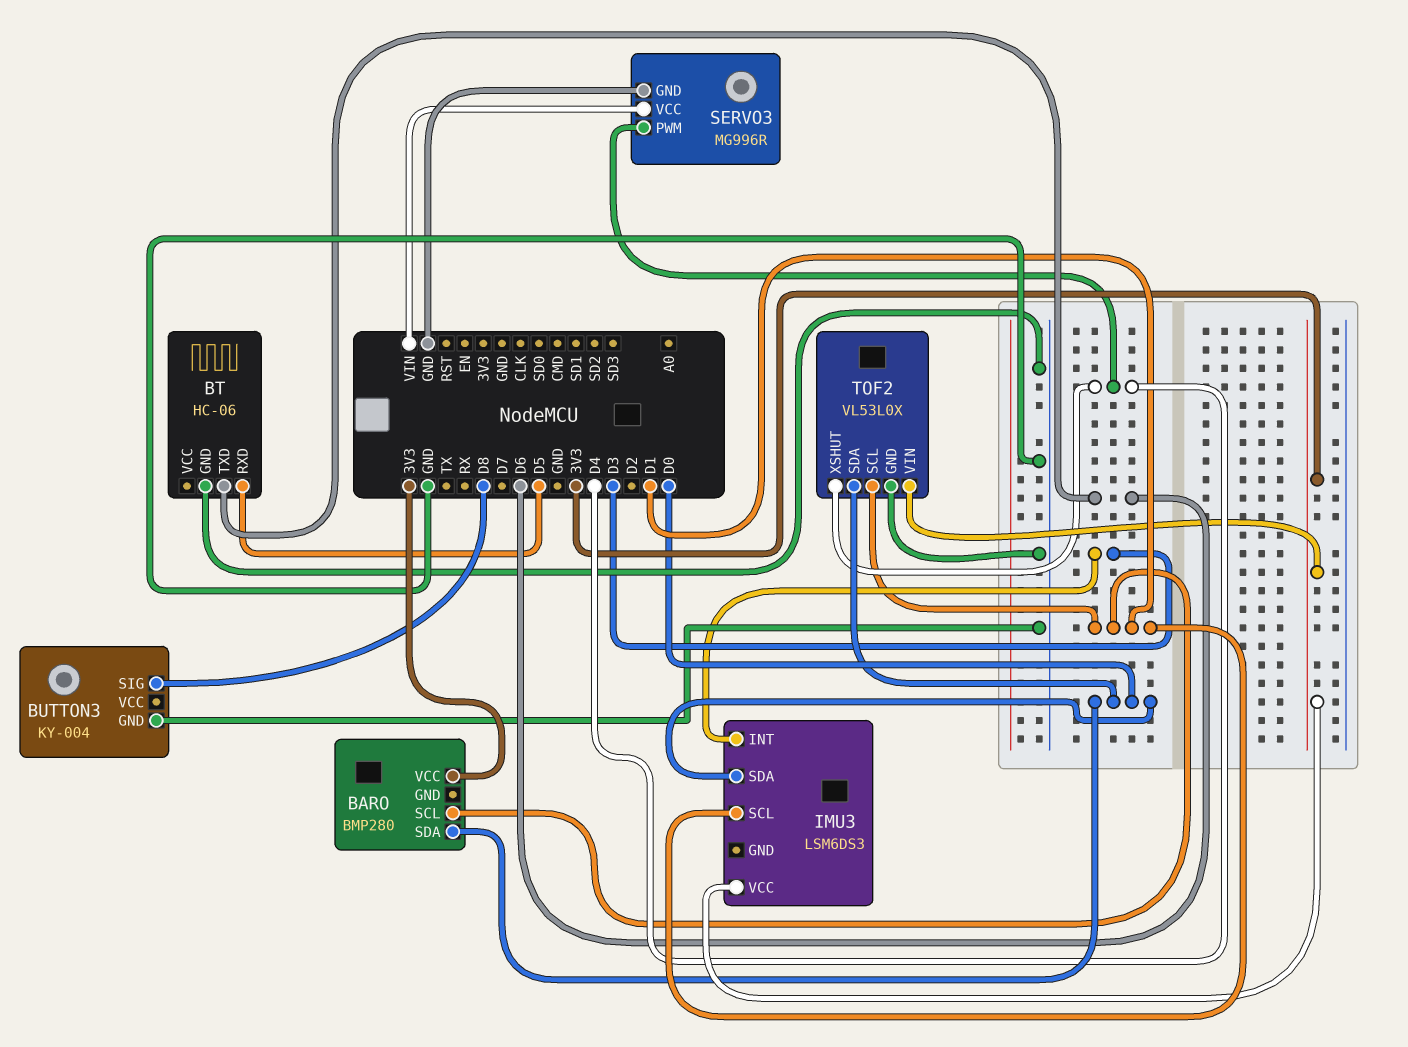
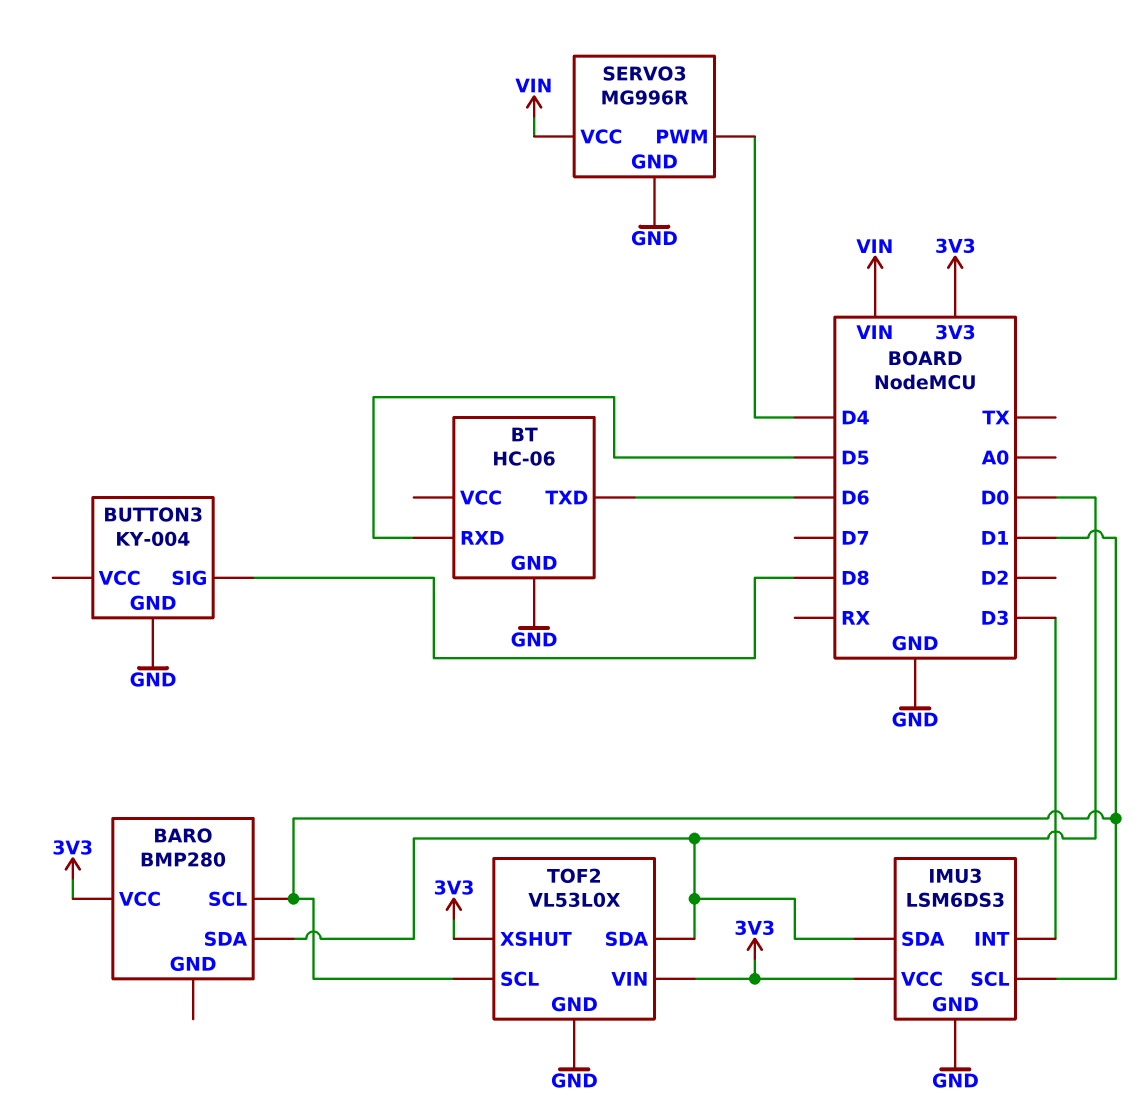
IMU3 pin GND: none -> GND
TOF2 pin XSHUT: D4 -> 3V3

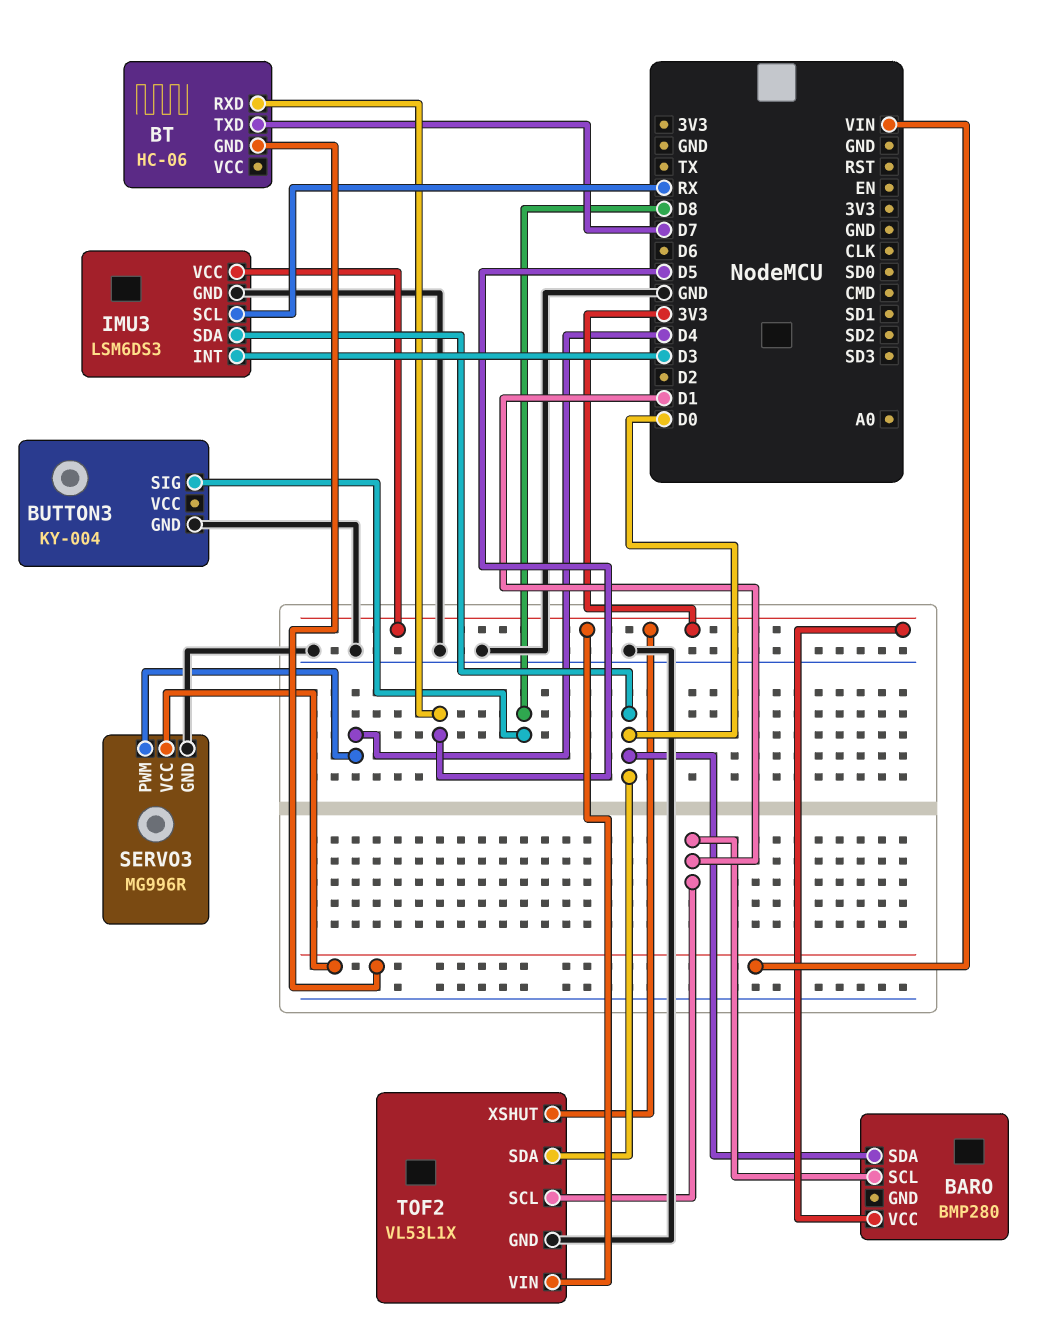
BT pin GND: GND -> VIN
BT pin TXD: D6 -> D7
IMU3 pin SCL: D1 -> RX
TOF2: VL53L0X -> VL53L1X

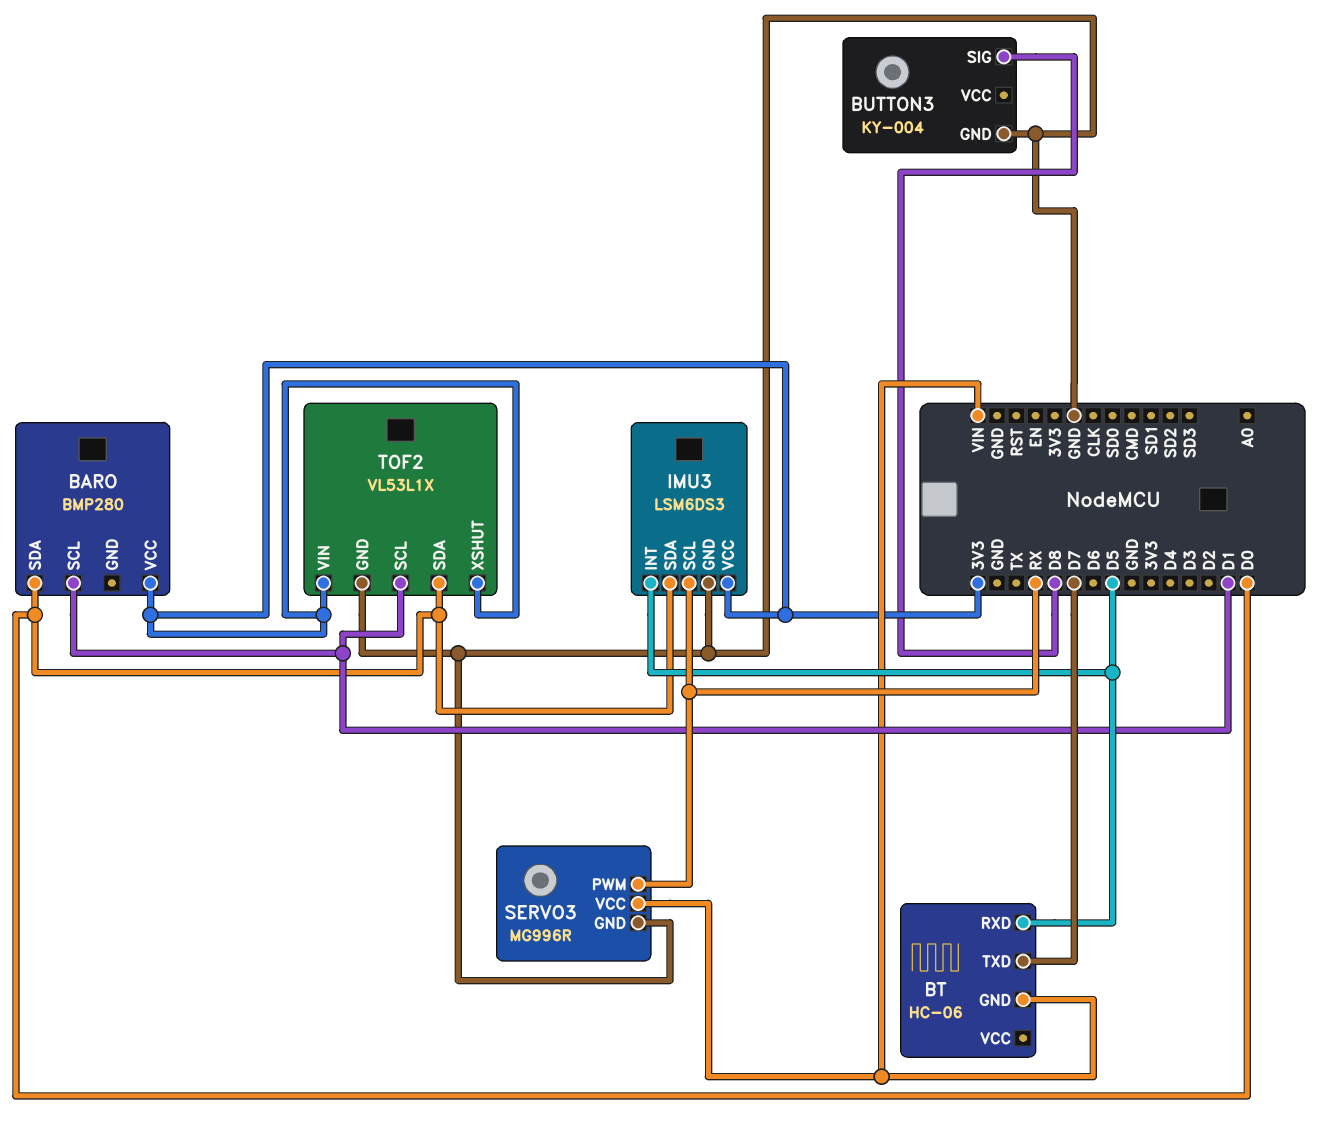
IMU3 pin INT: D3 -> D5
SERVO3 pin PWM: D4 -> RX

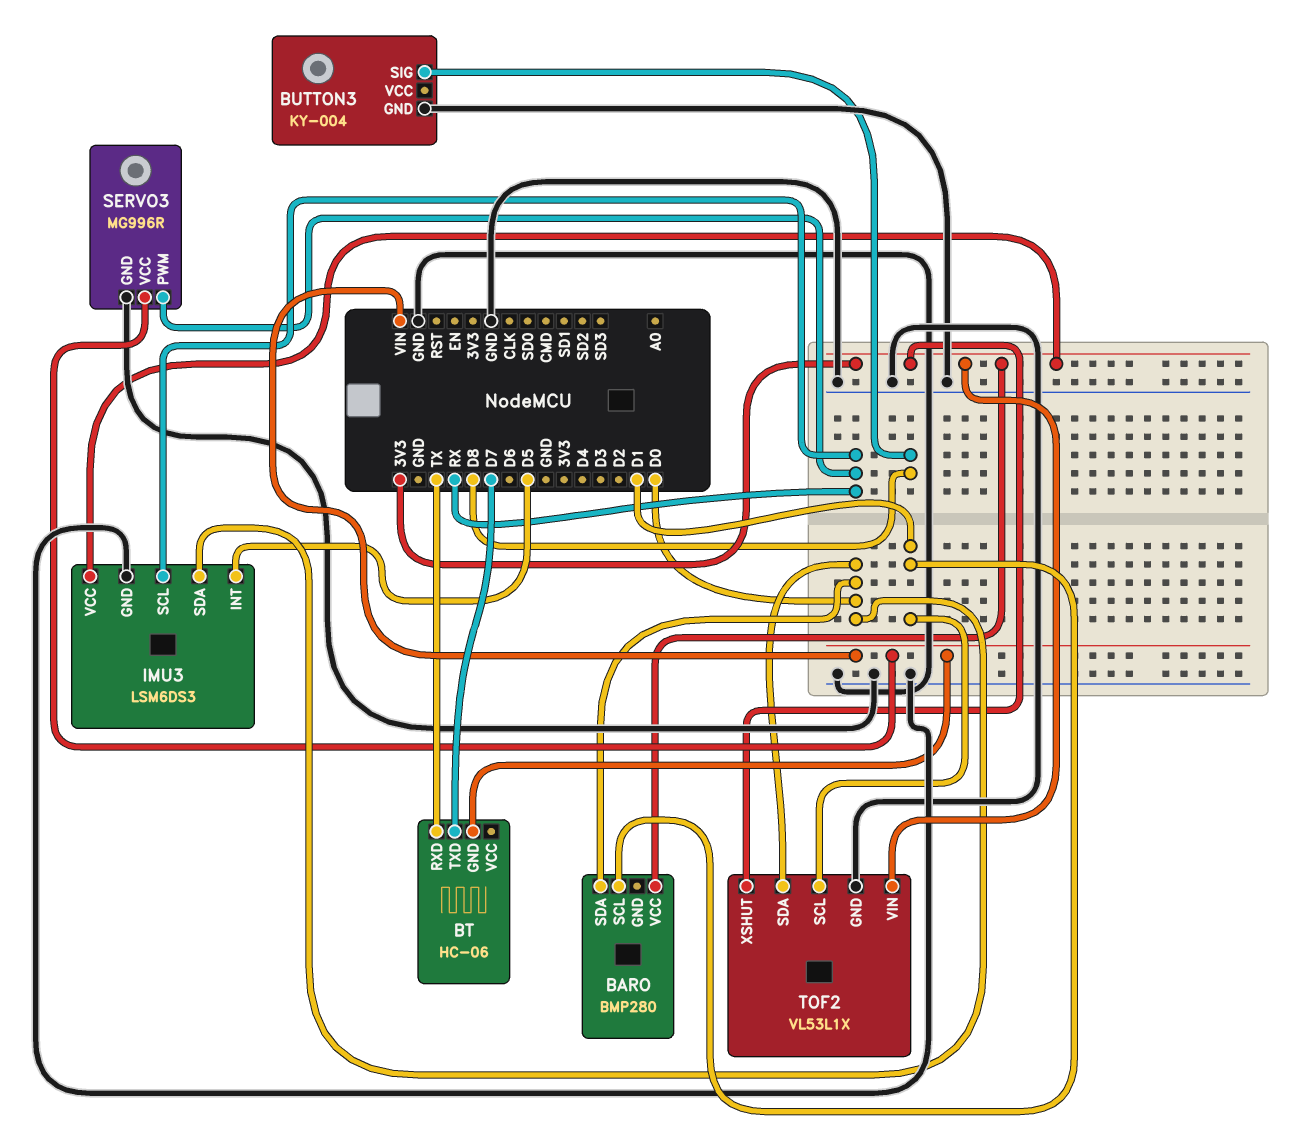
BT pin RXD: D5 -> TX

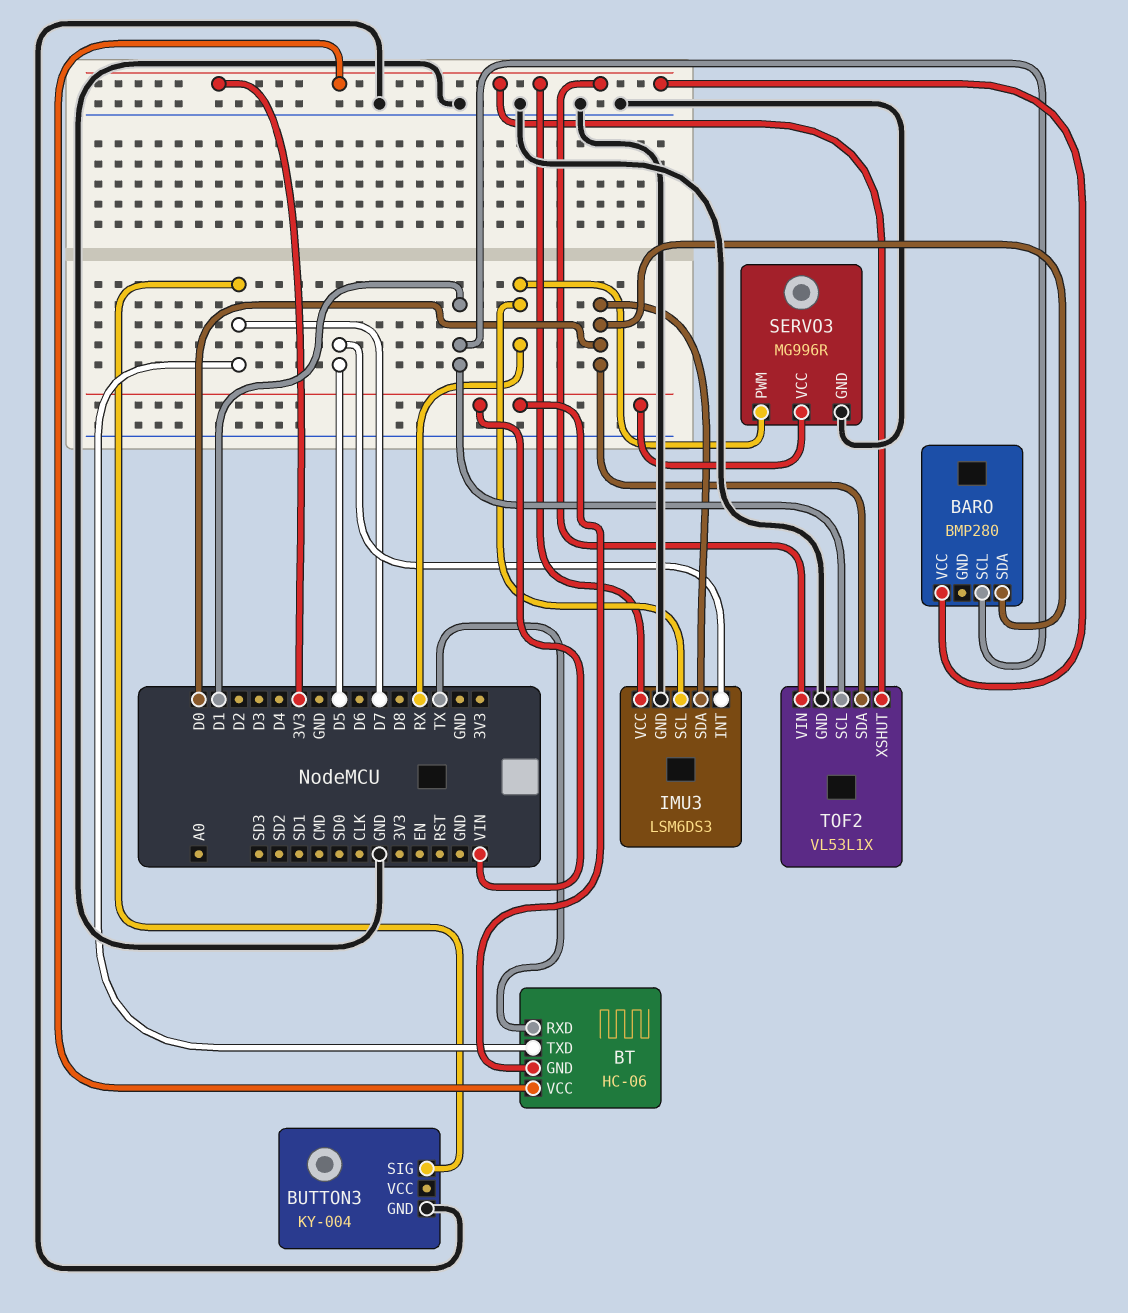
BT pin VCC: none -> 3V3
BUTTON3 pin SIG: D8 -> D7

